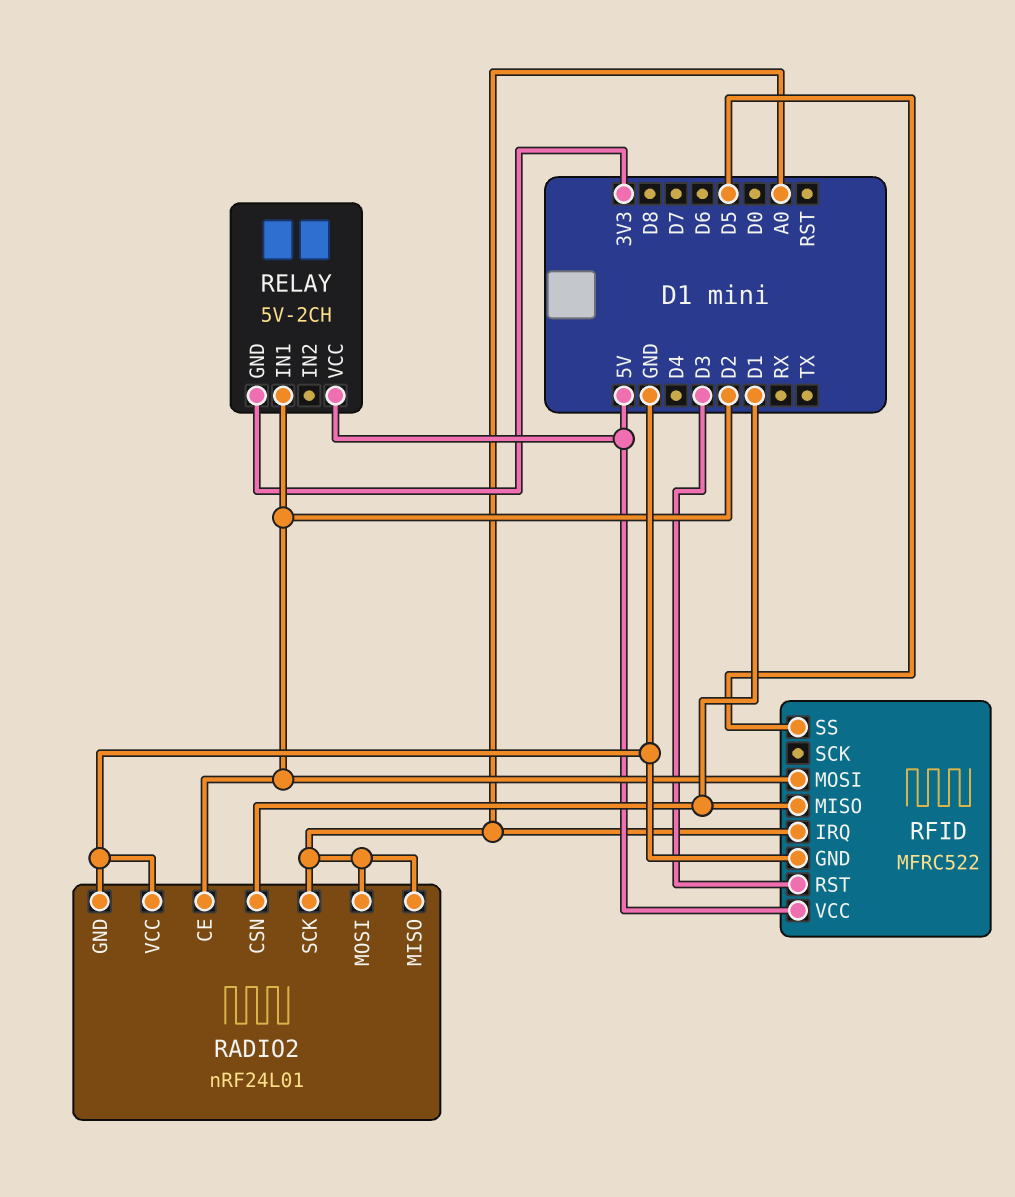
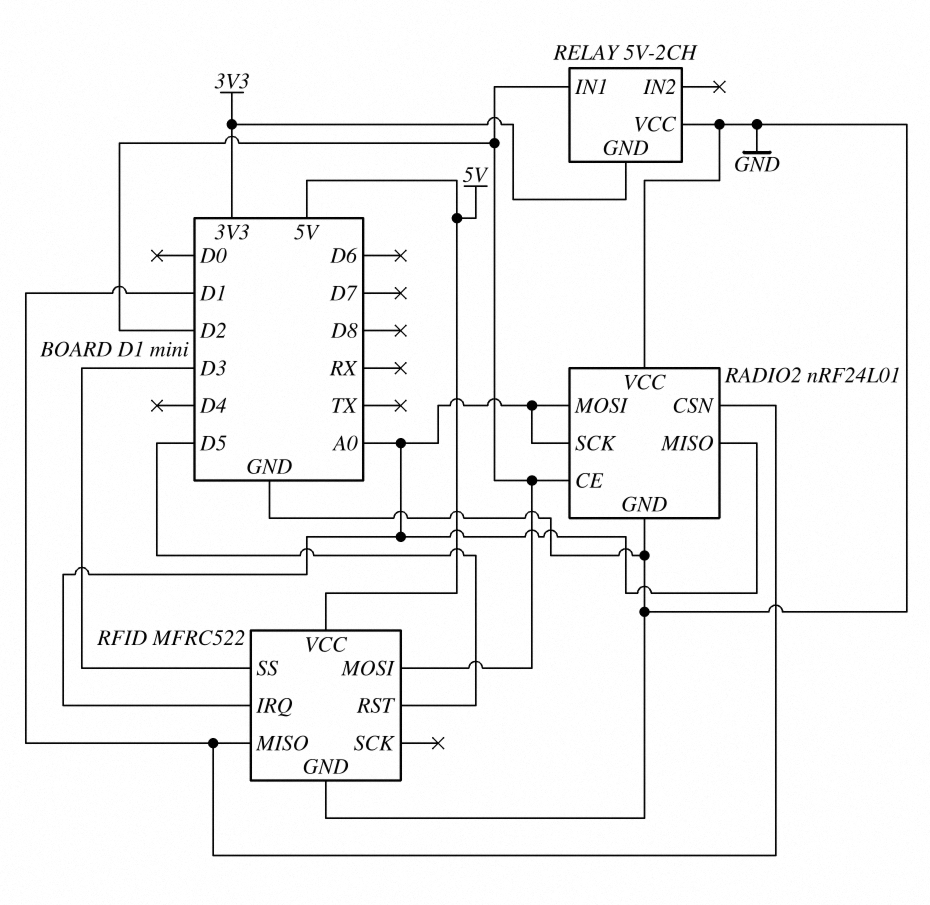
RELAY pin VCC: 5V -> GND
RFID pin RST: D3 -> D5
RFID pin SS: D5 -> D3

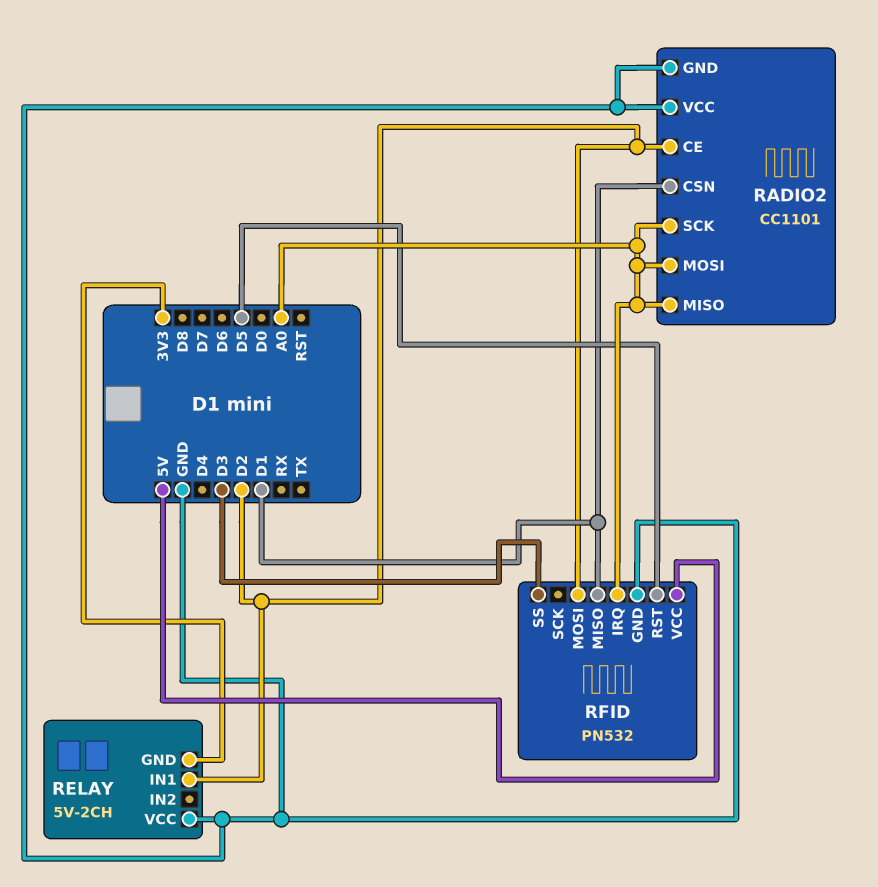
RADIO2: nRF24L01 -> CC1101
RFID: MFRC522 -> PN532

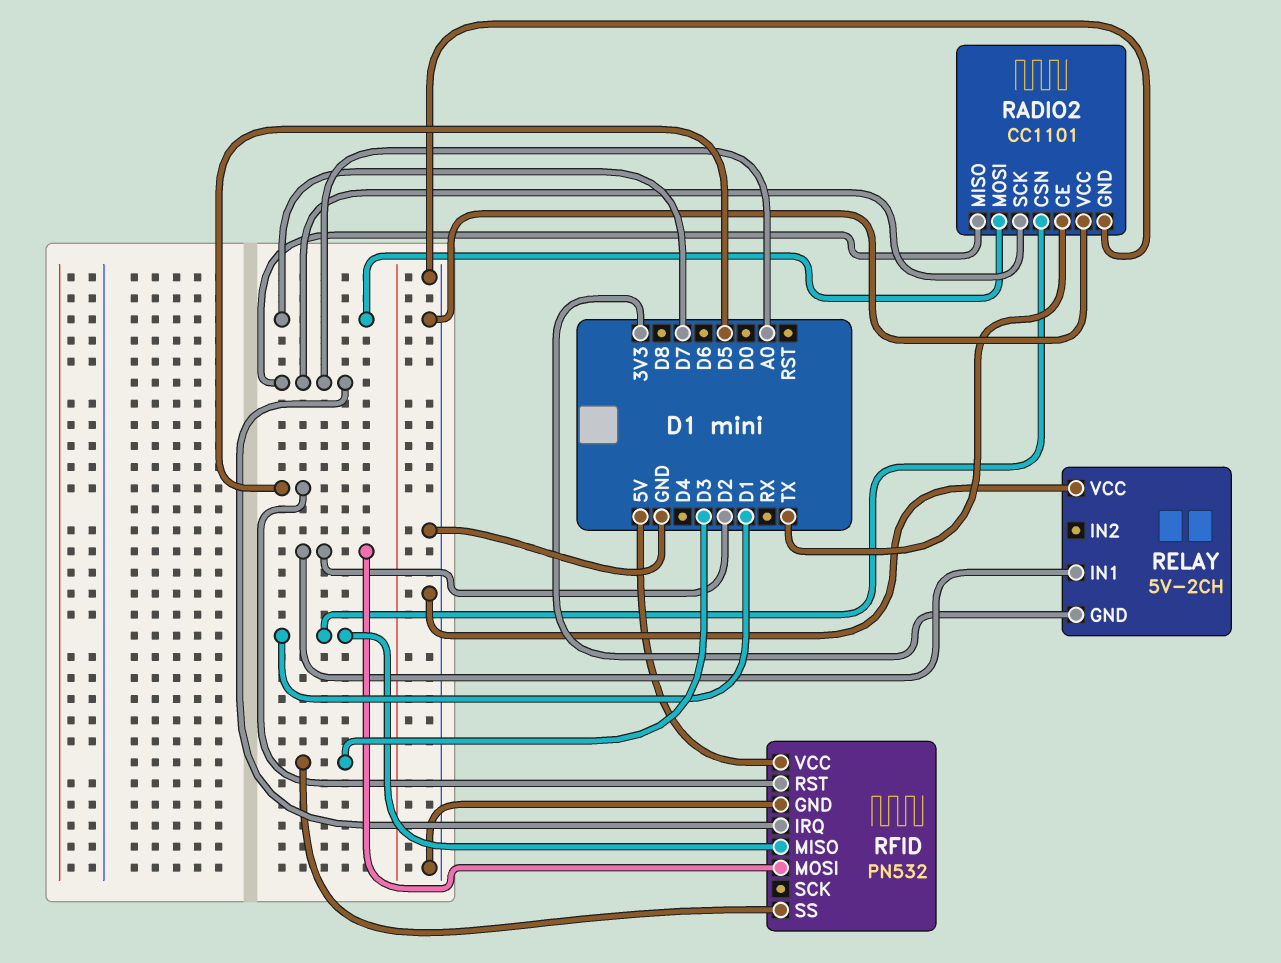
RADIO2 pin CE: D2 -> TX
RADIO2 pin MOSI: A0 -> D7

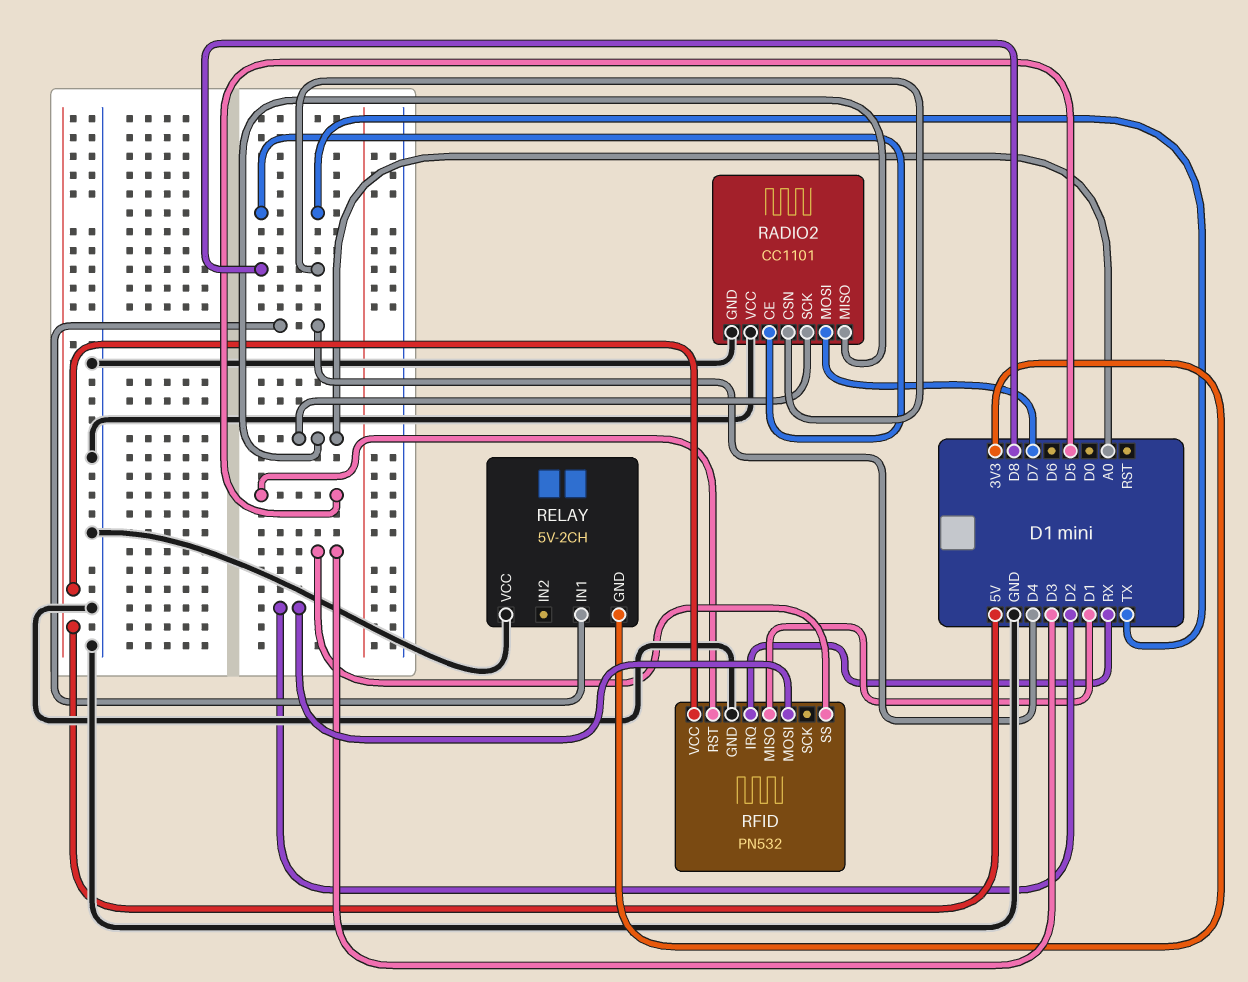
RADIO2 pin CSN: D1 -> D8
RELAY pin IN1: D2 -> D4
RFID pin IRQ: A0 -> RX

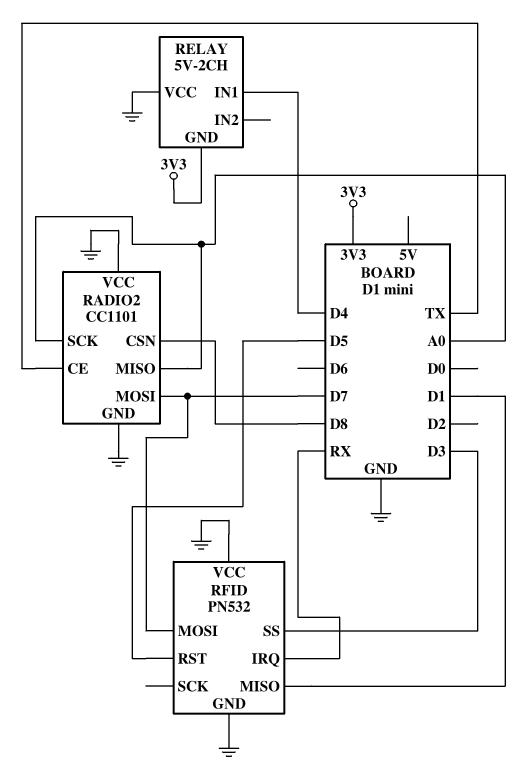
RFID pin MOSI: D2 -> D7
RFID pin VCC: 5V -> GND

